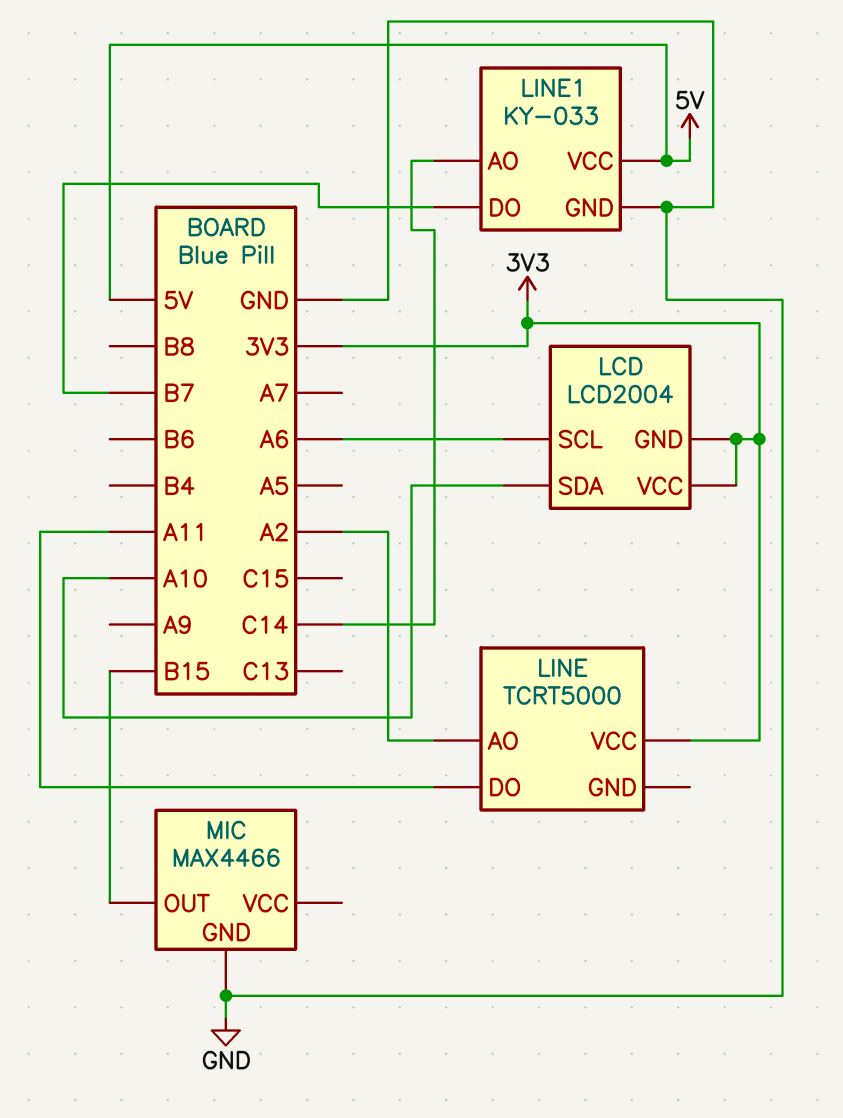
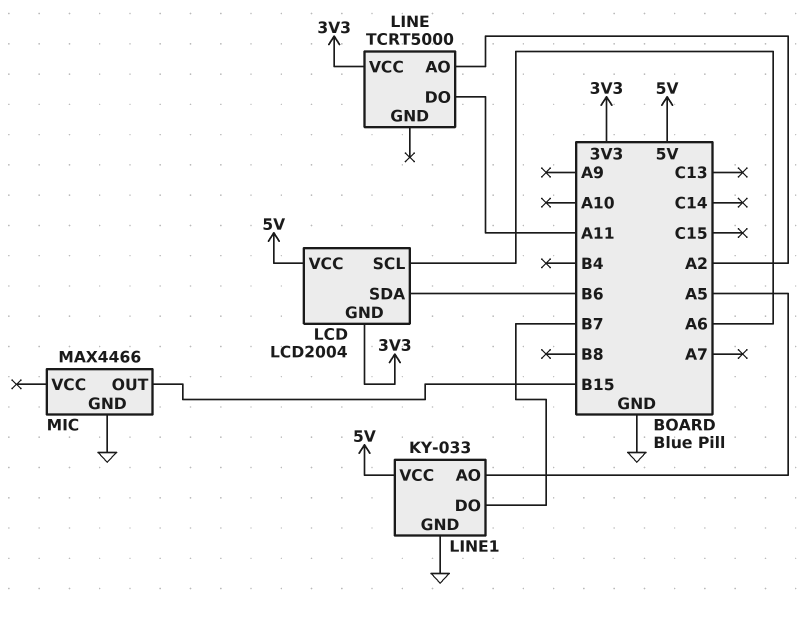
LCD pin SDA: A10 -> B6
LCD pin VCC: 3V3 -> 5V
LINE1 pin AO: C14 -> A5

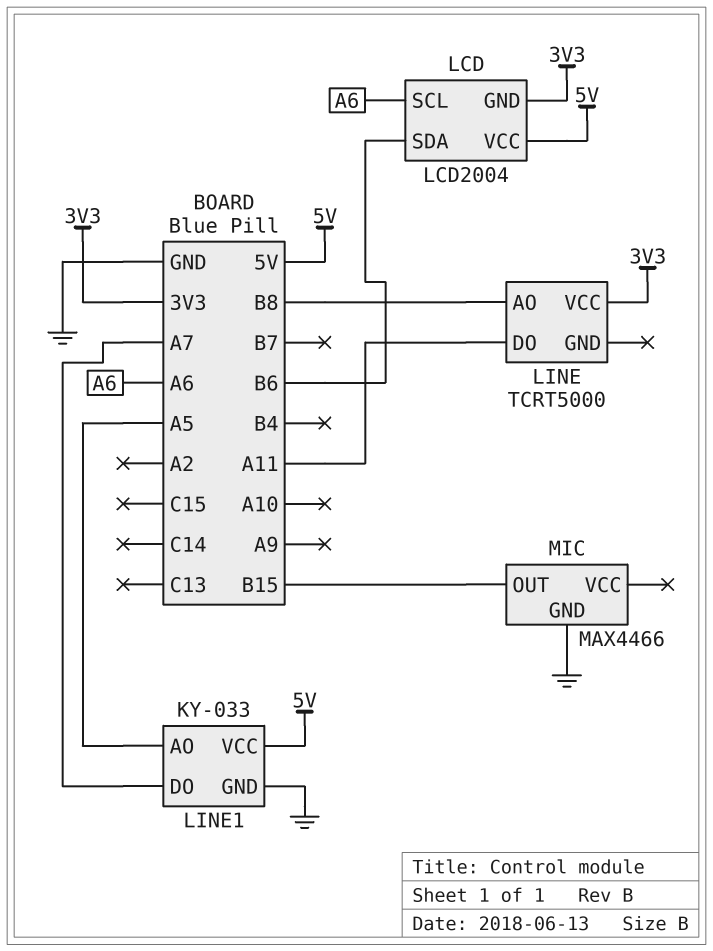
LINE pin AO: A2 -> B8
LINE1 pin DO: B7 -> A7

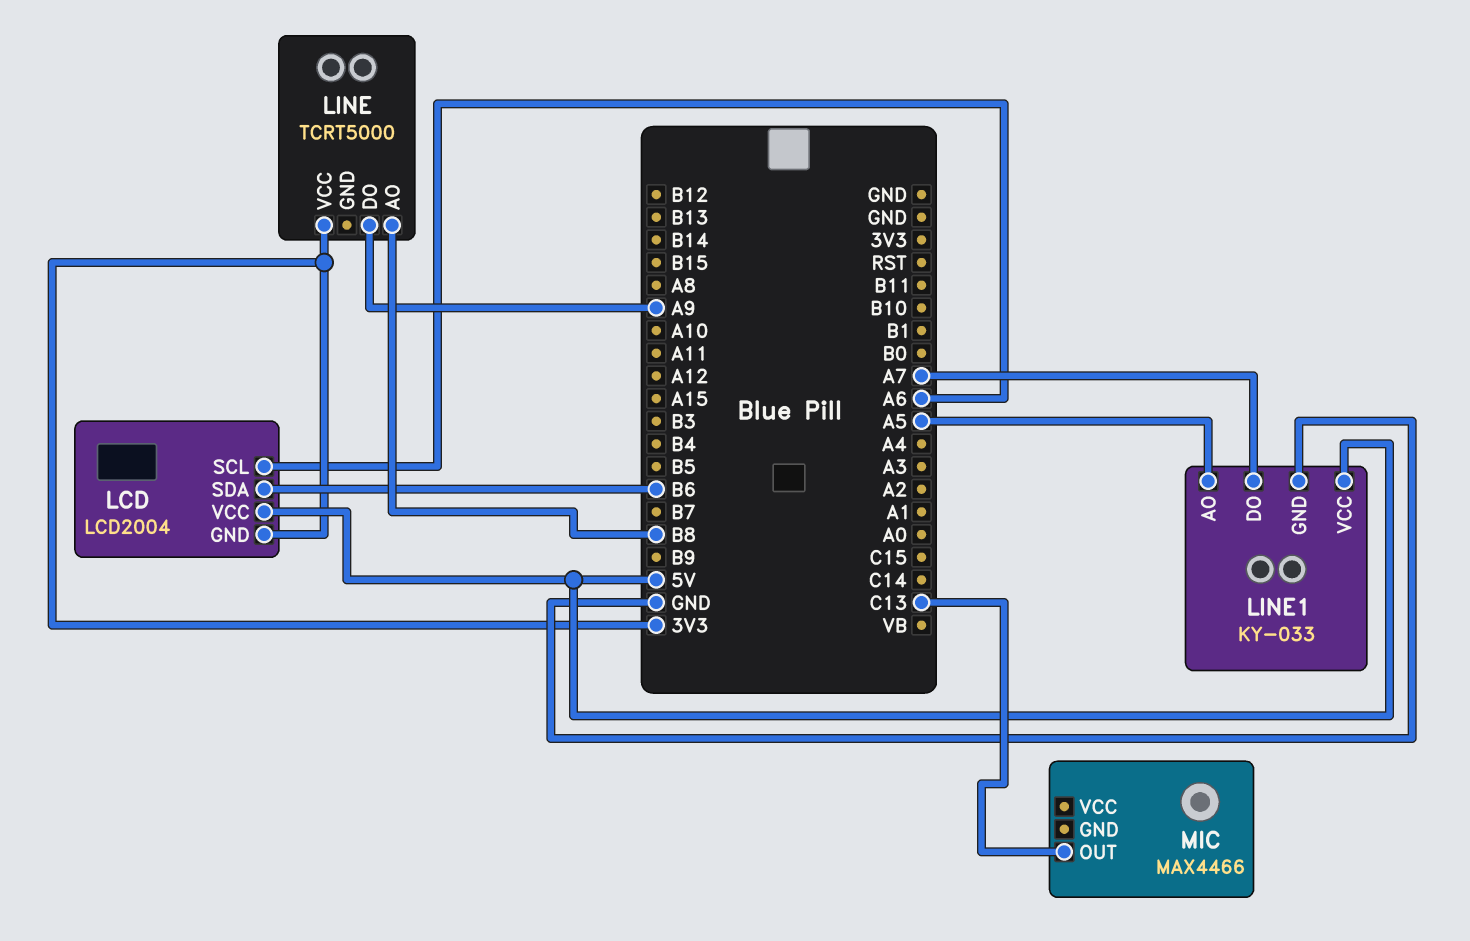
LINE pin DO: A11 -> A9
MIC pin GND: GND -> none
MIC pin OUT: B15 -> C13

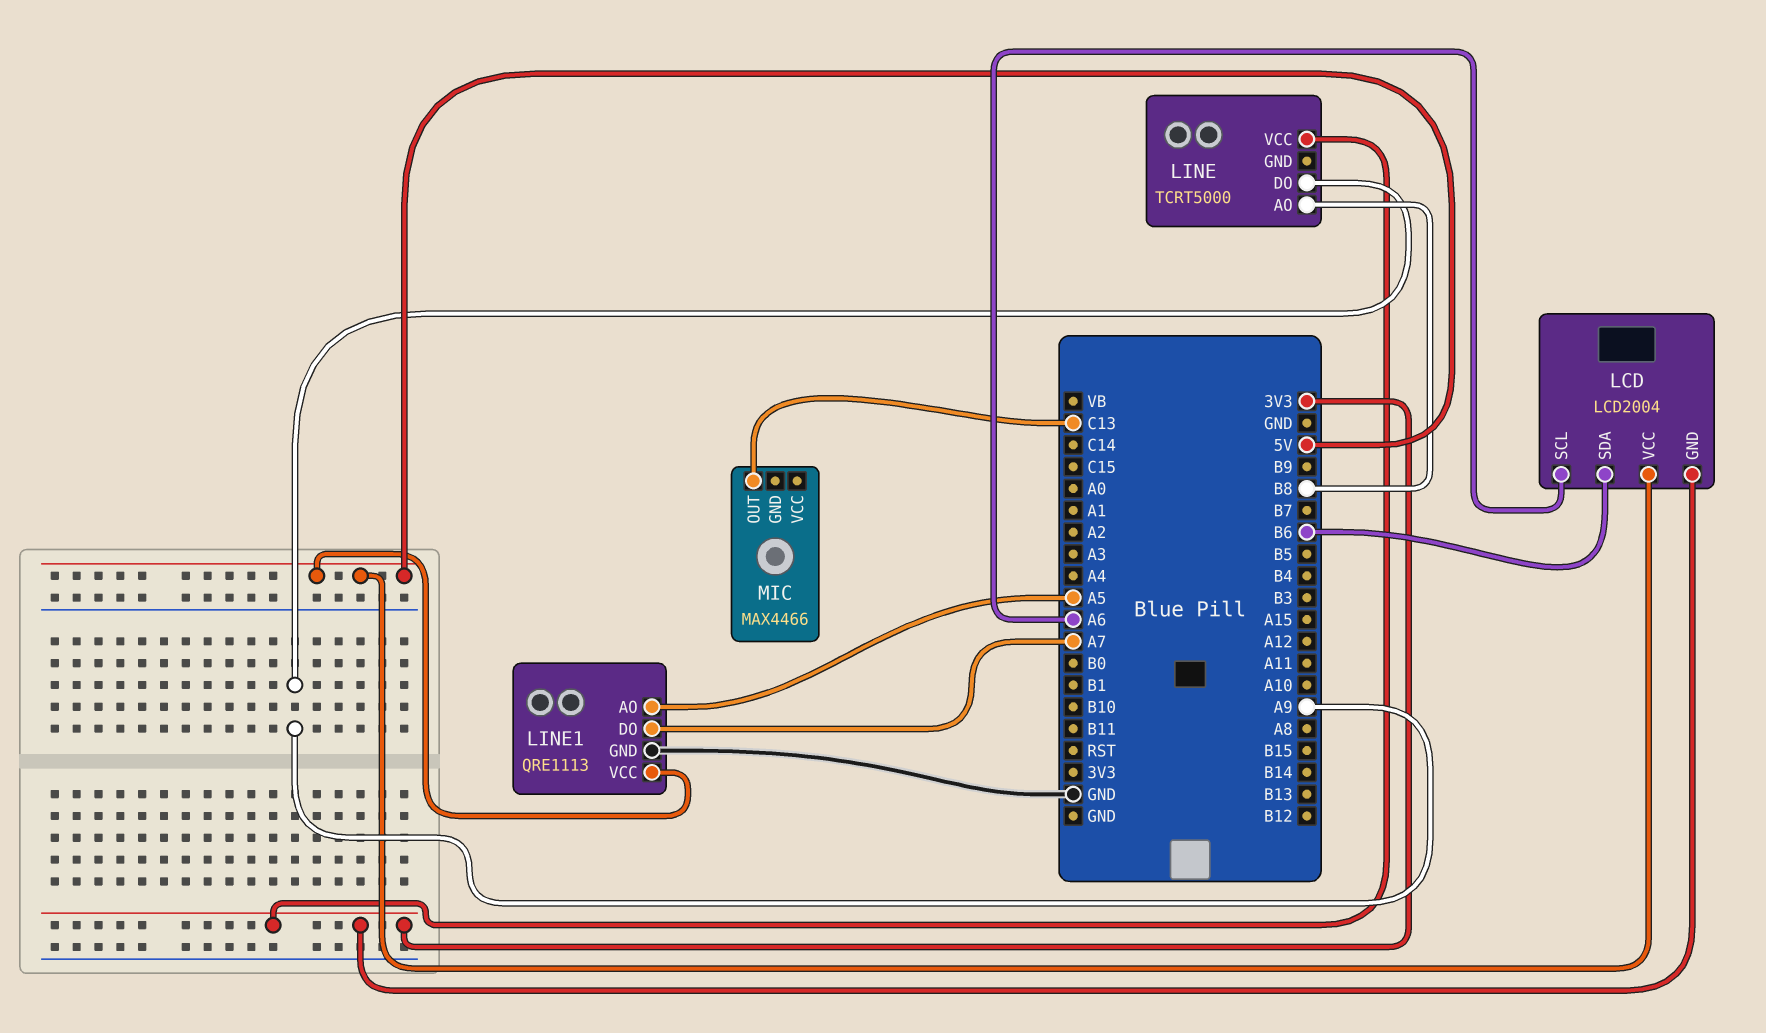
LINE1: KY-033 -> QRE1113

